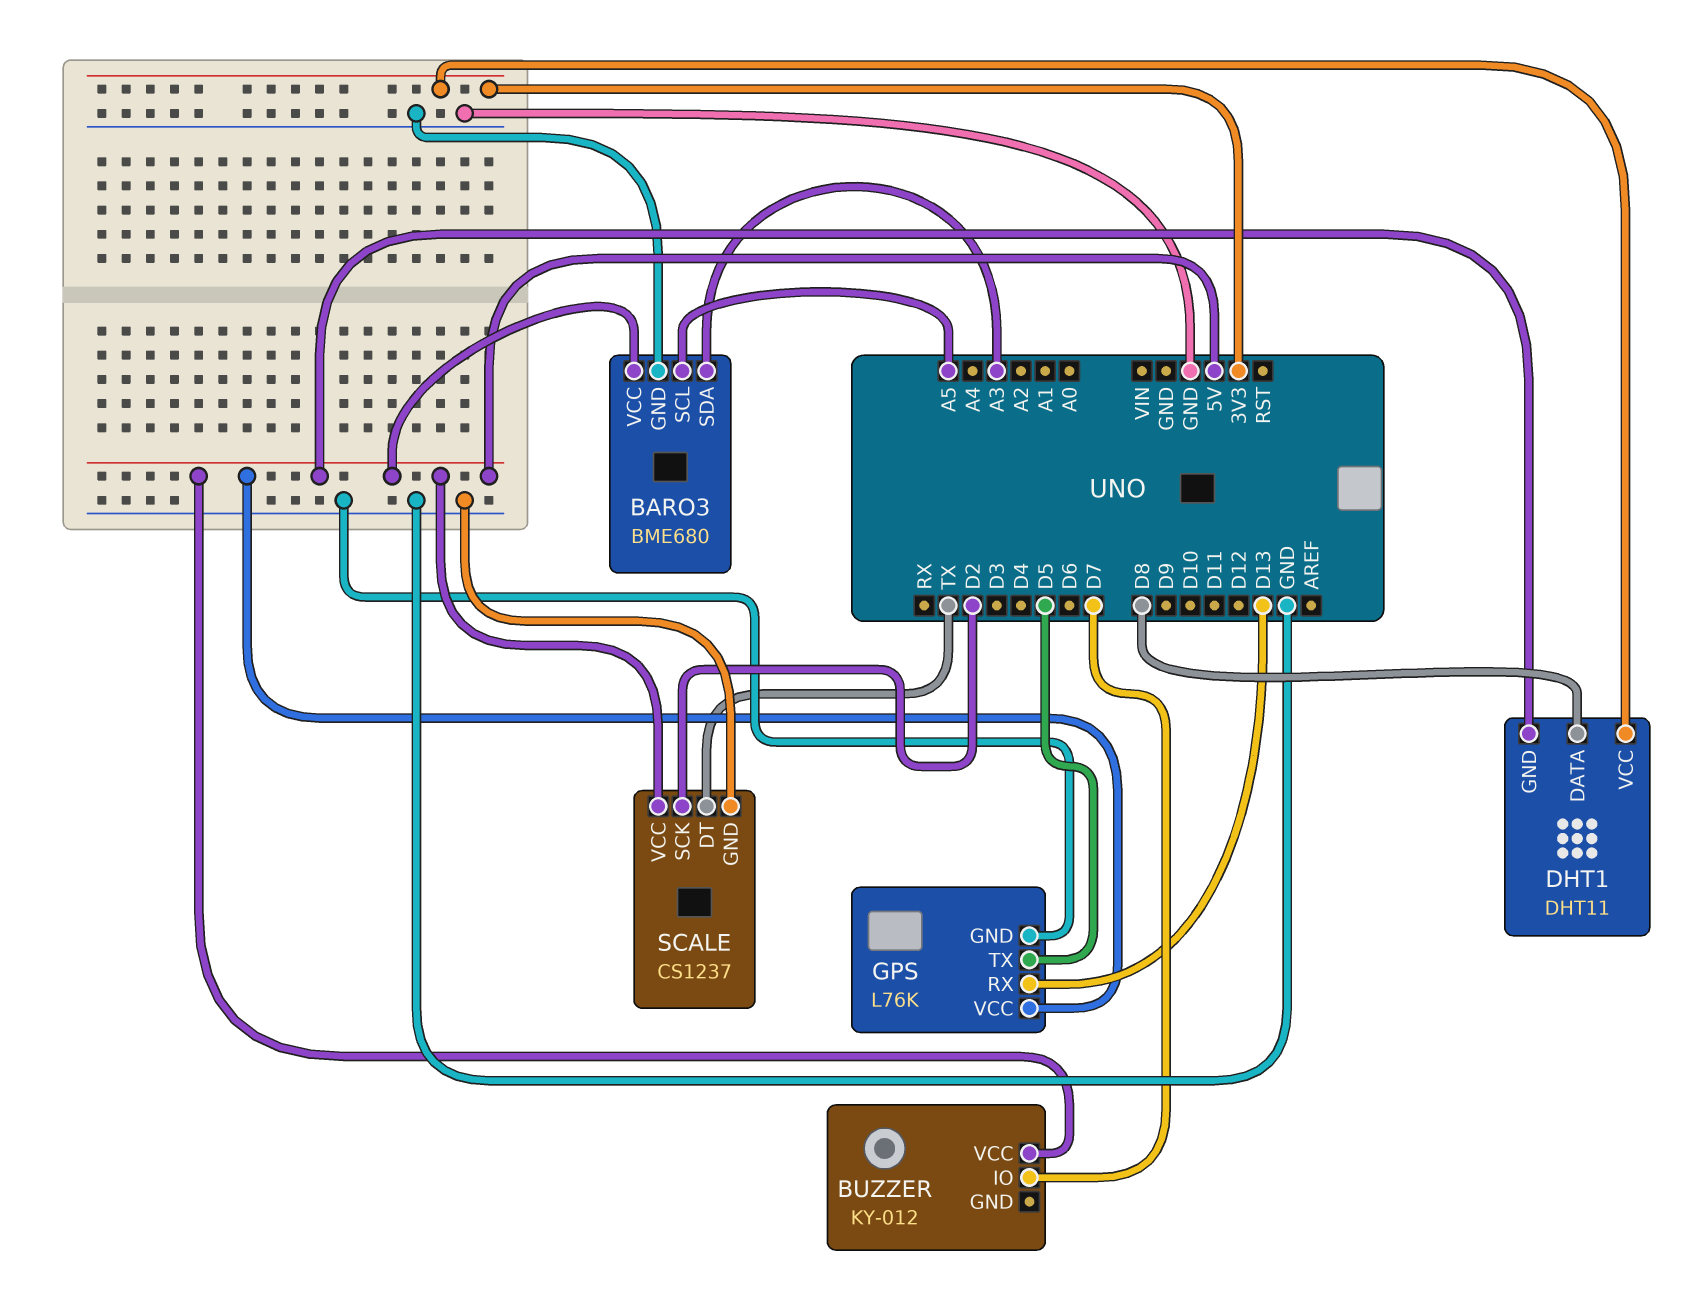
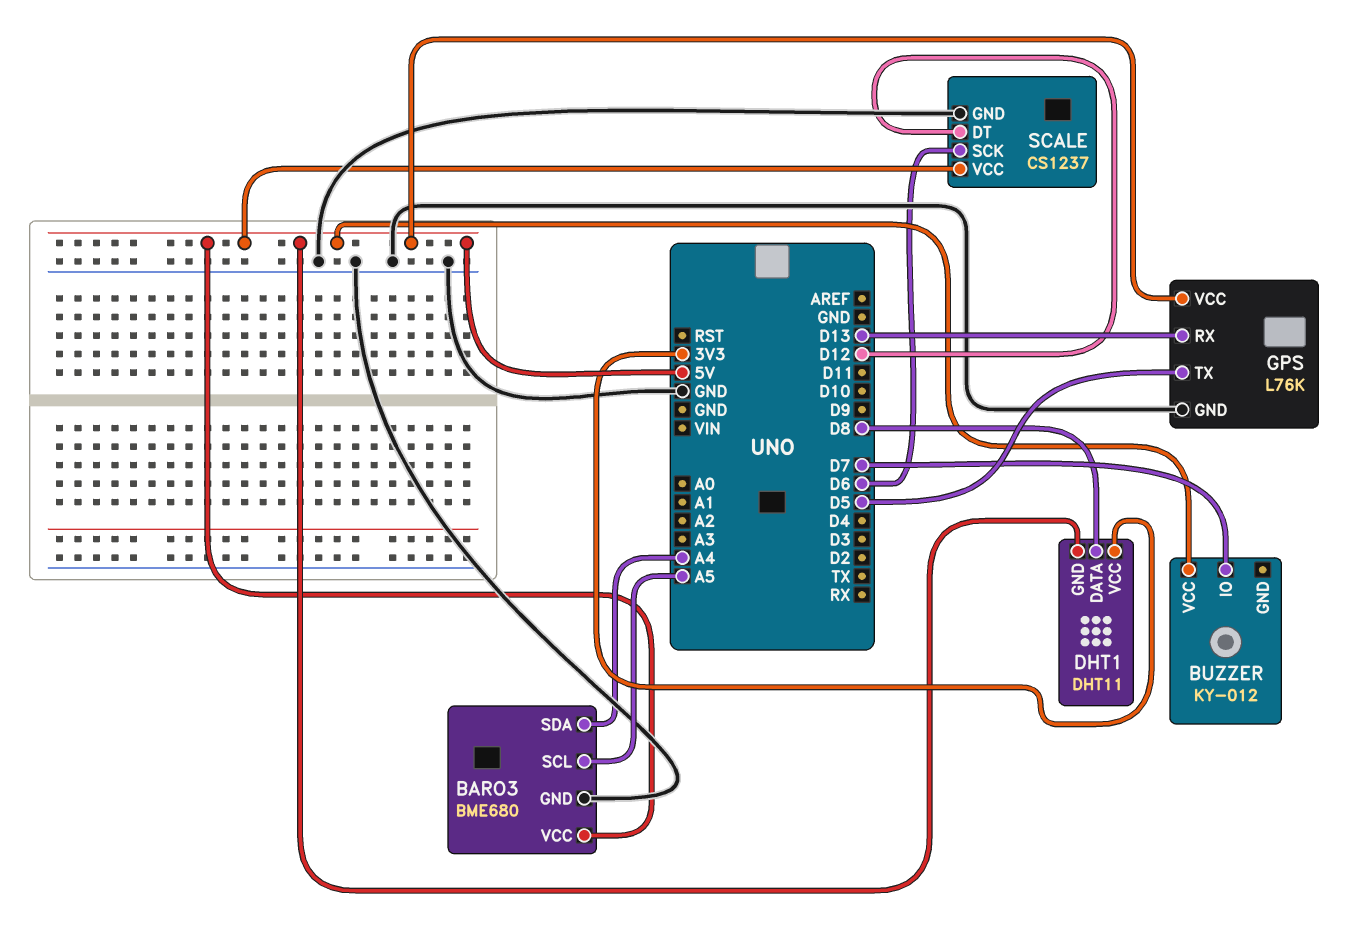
BARO3 pin SDA: A3 -> A4
SCALE pin DT: TX -> D12
SCALE pin SCK: D2 -> D6

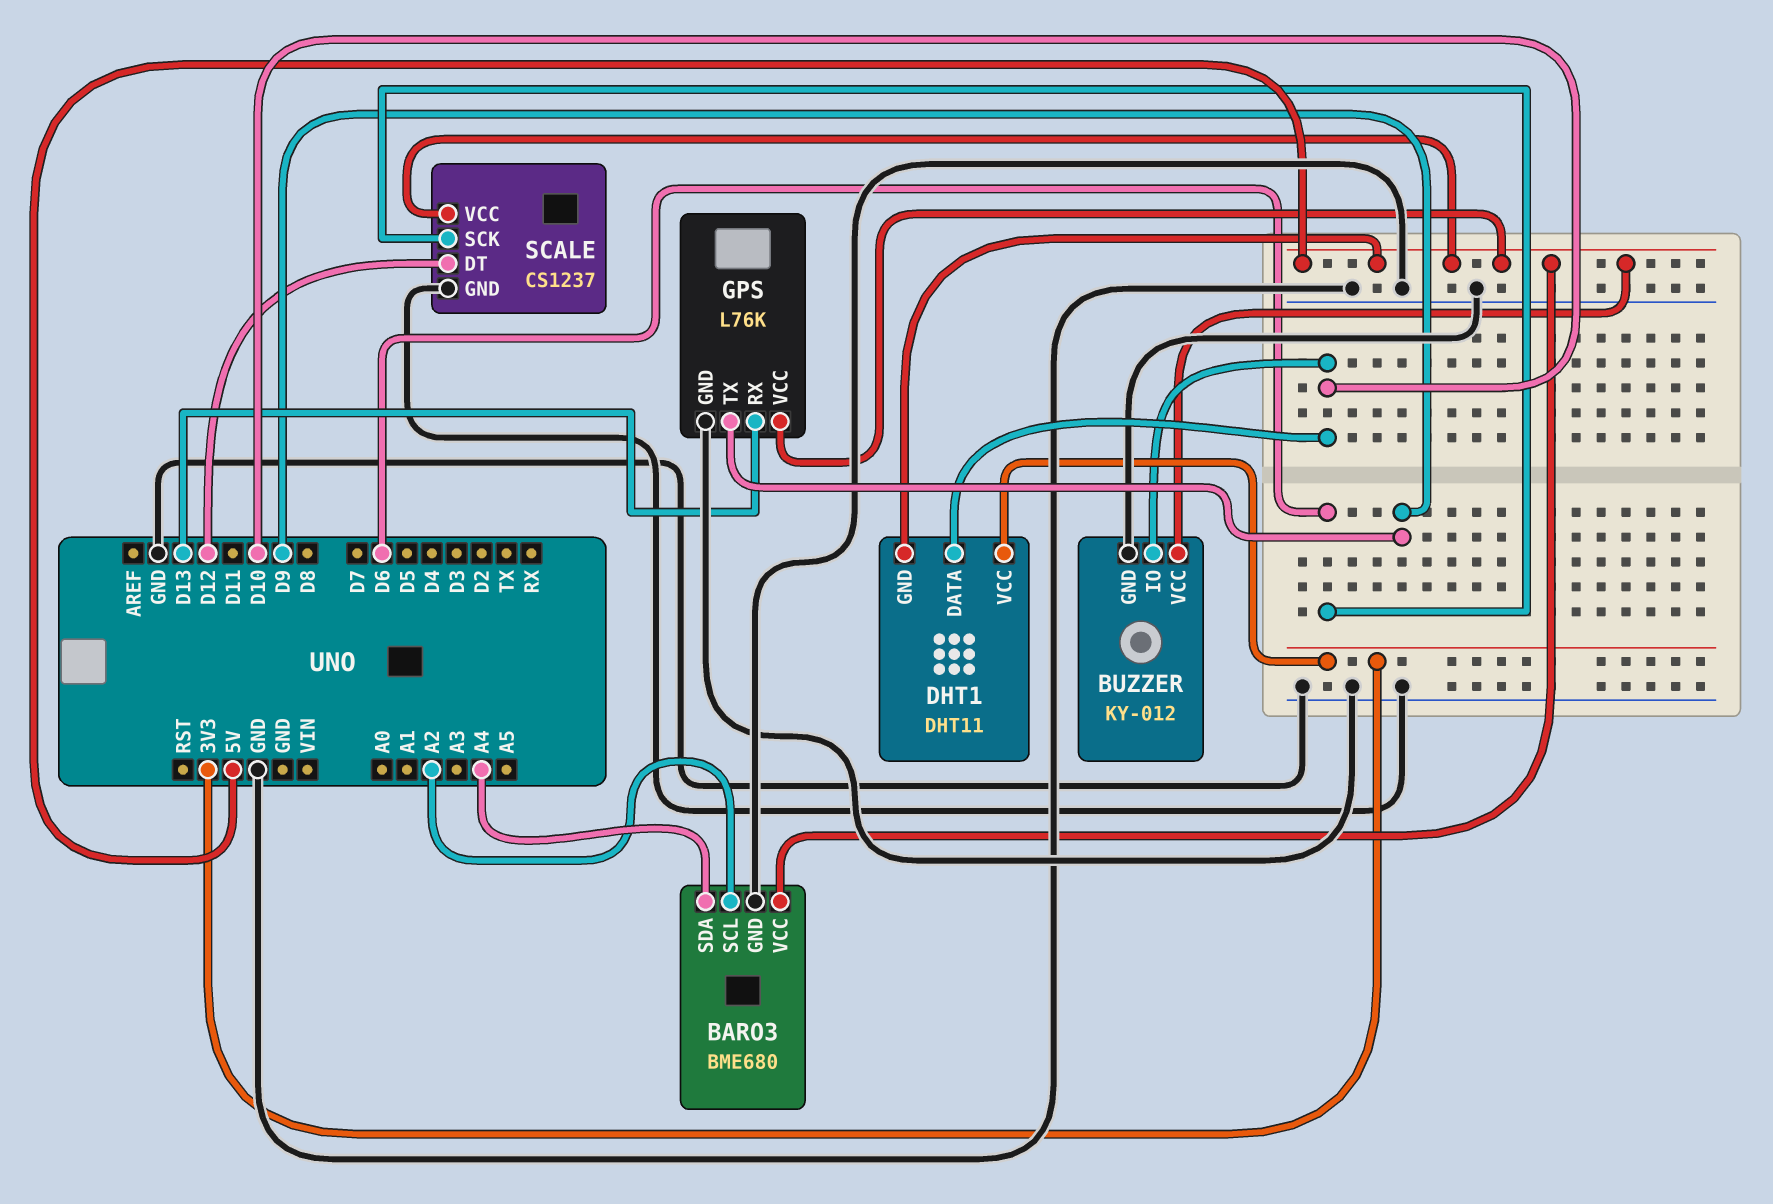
BARO3 pin SCL: A5 -> A2
BUZZER pin GND: none -> GND
BUZZER pin IO: D7 -> D10
DHT1 pin DATA: D8 -> D10
GPS pin TX: D5 -> D9

